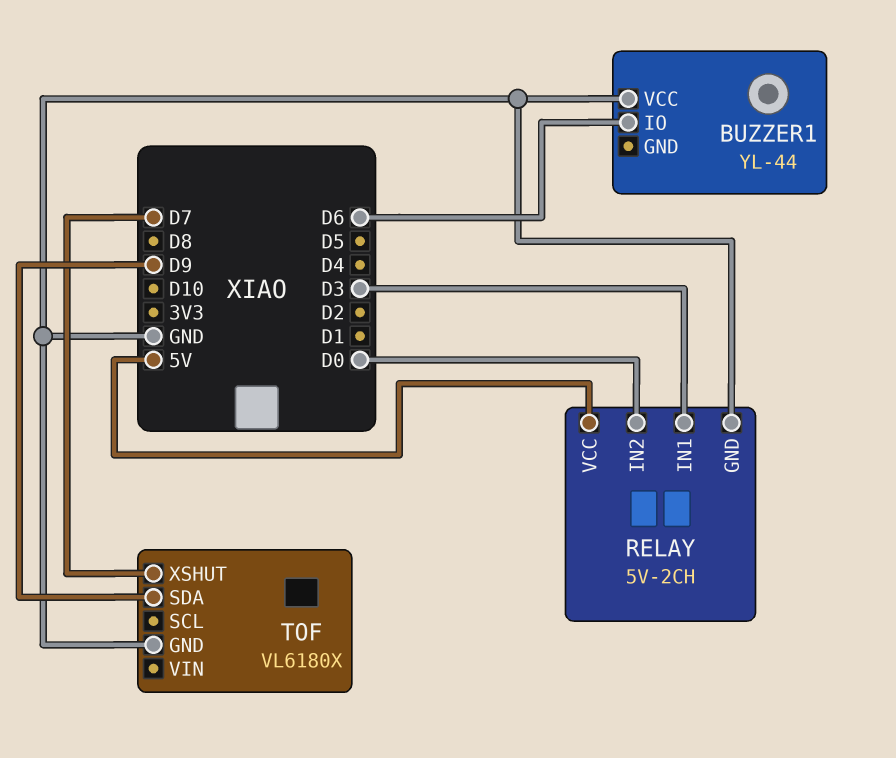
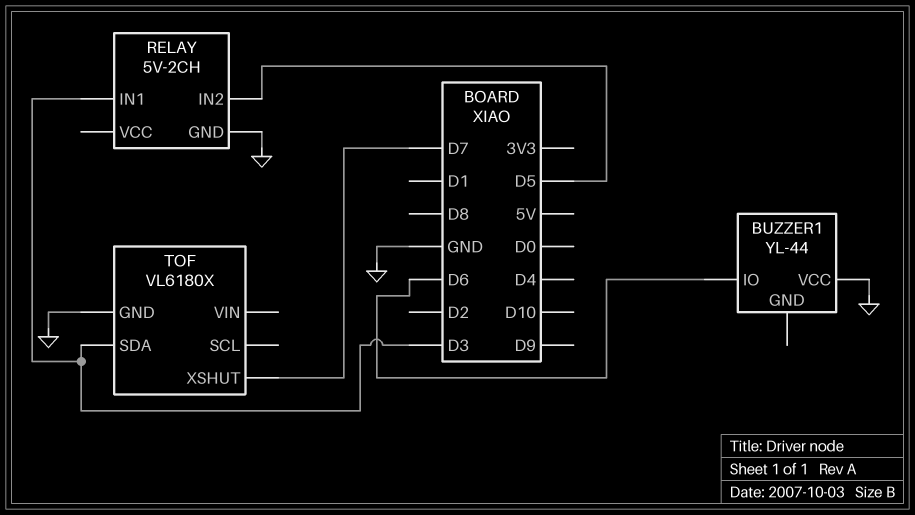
RELAY pin IN2: D0 -> D5
RELAY pin VCC: 5V -> none
TOF pin SDA: D9 -> D3

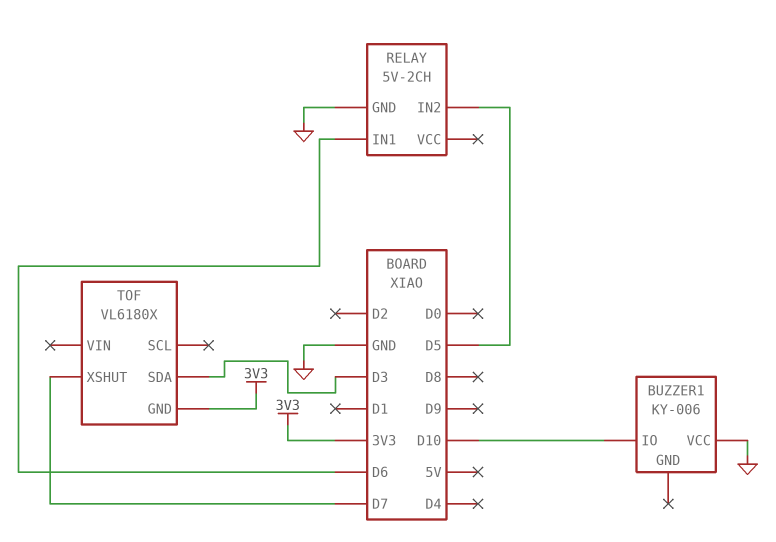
BUZZER1: YL-44 -> KY-006
BUZZER1 pin IO: D6 -> D10
RELAY pin IN1: D3 -> D6
TOF pin GND: GND -> 3V3

